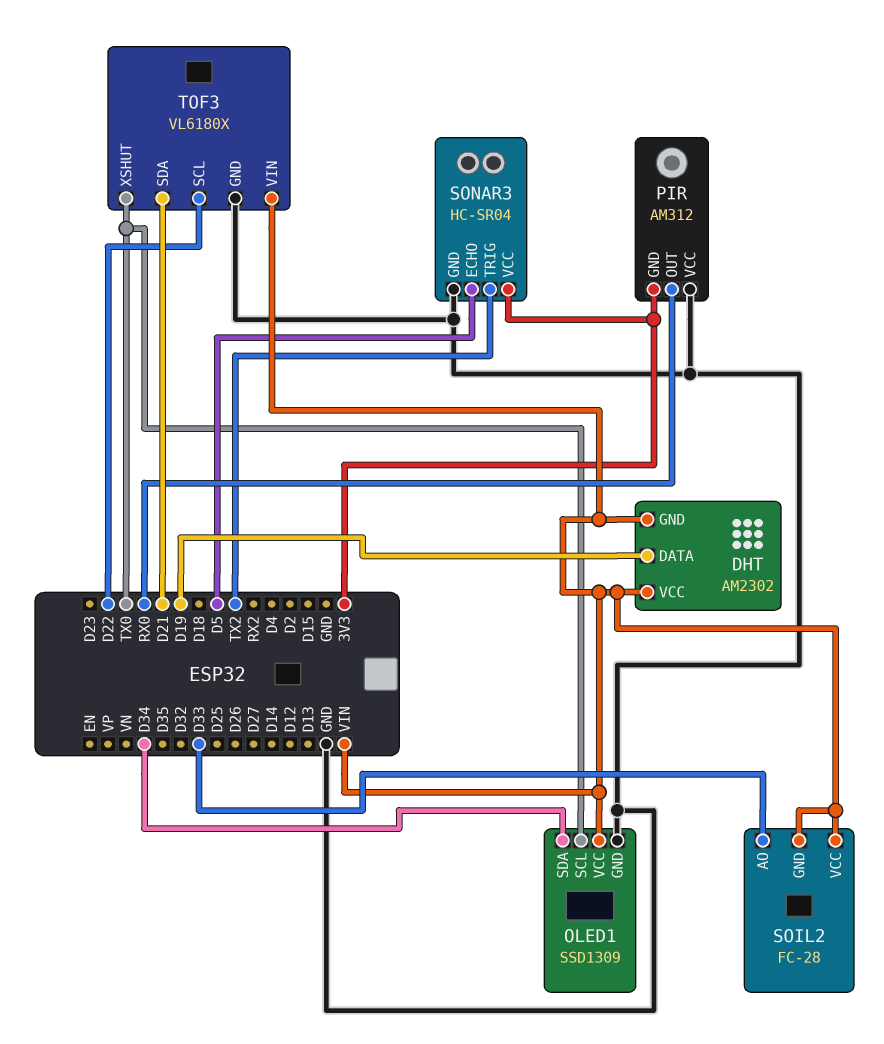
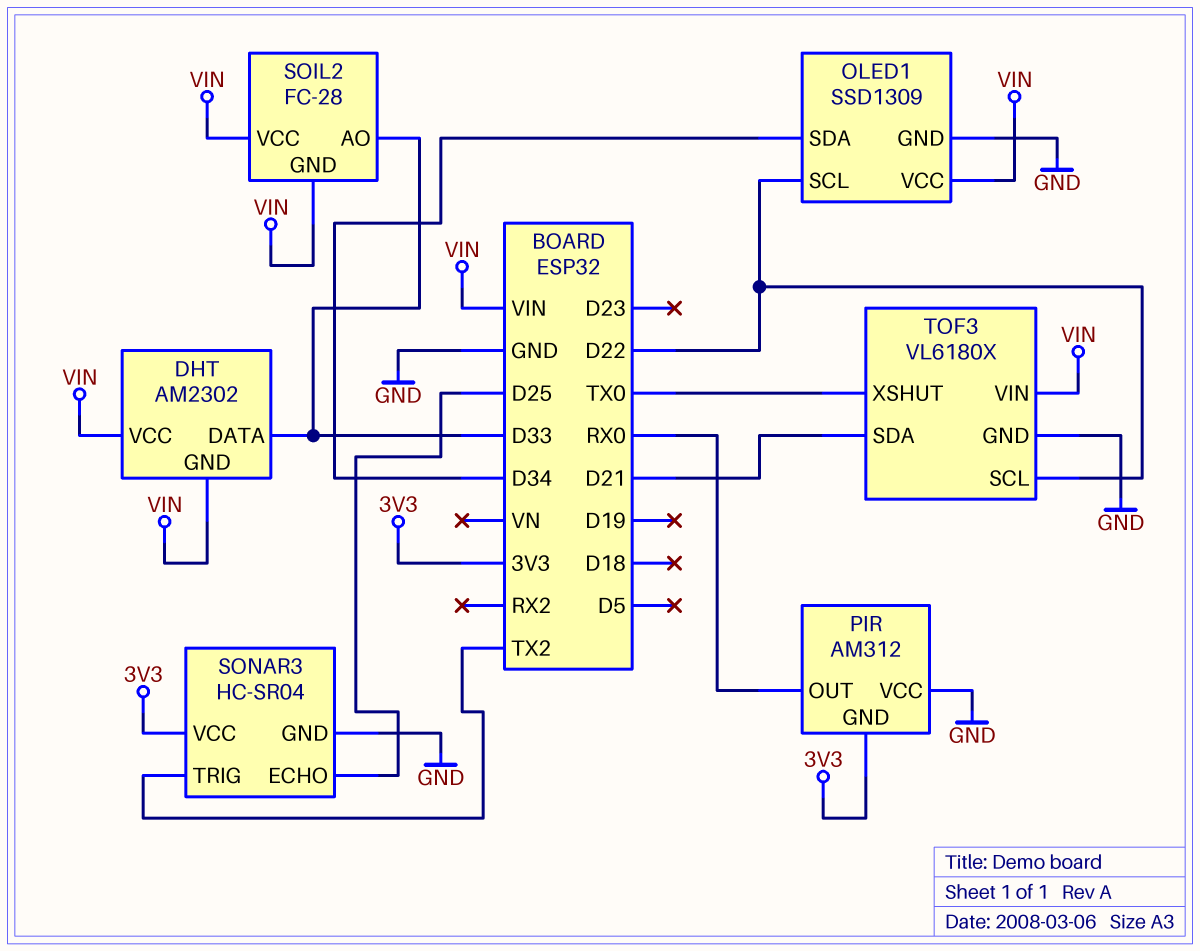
DHT pin DATA: D19 -> D33
OLED1 pin SCL: TX0 -> D22
SONAR3 pin ECHO: D5 -> D25

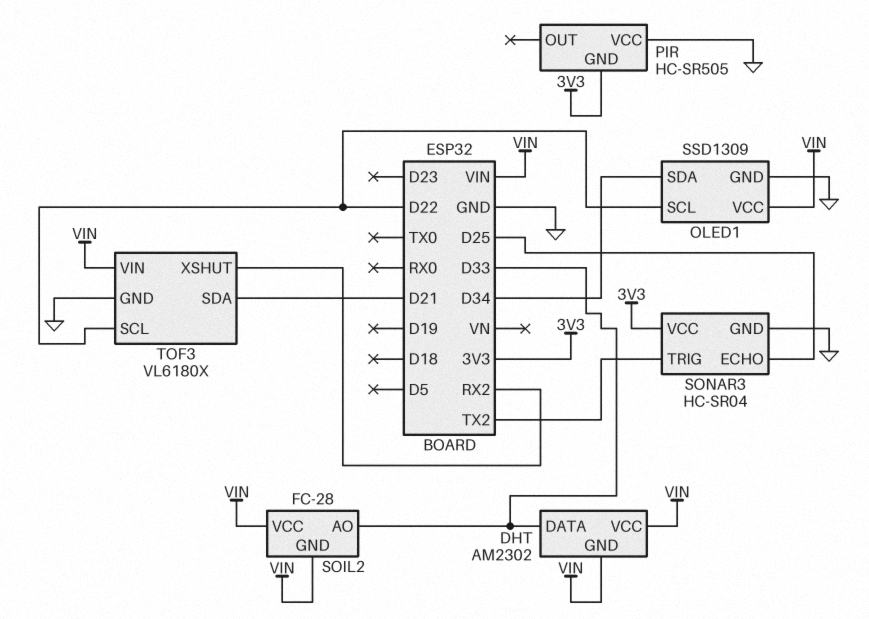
PIR: AM312 -> HC-SR505
PIR pin OUT: RX0 -> none
TOF3 pin XSHUT: TX0 -> RX2

